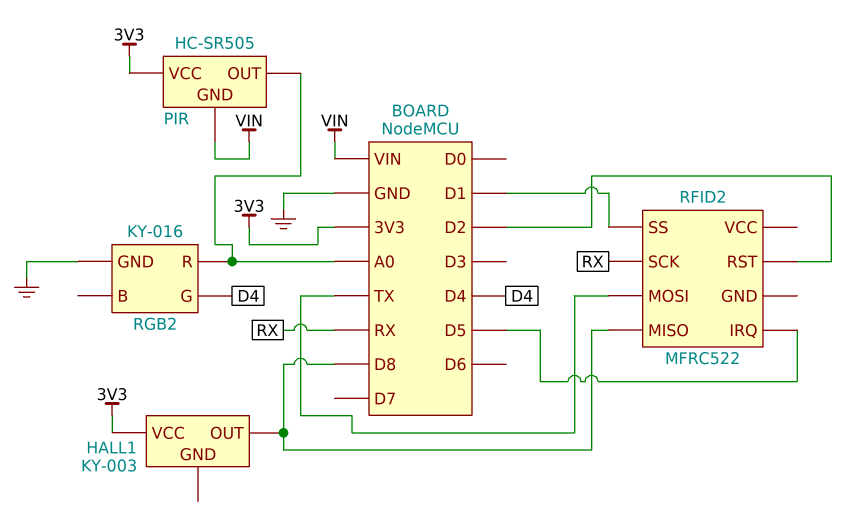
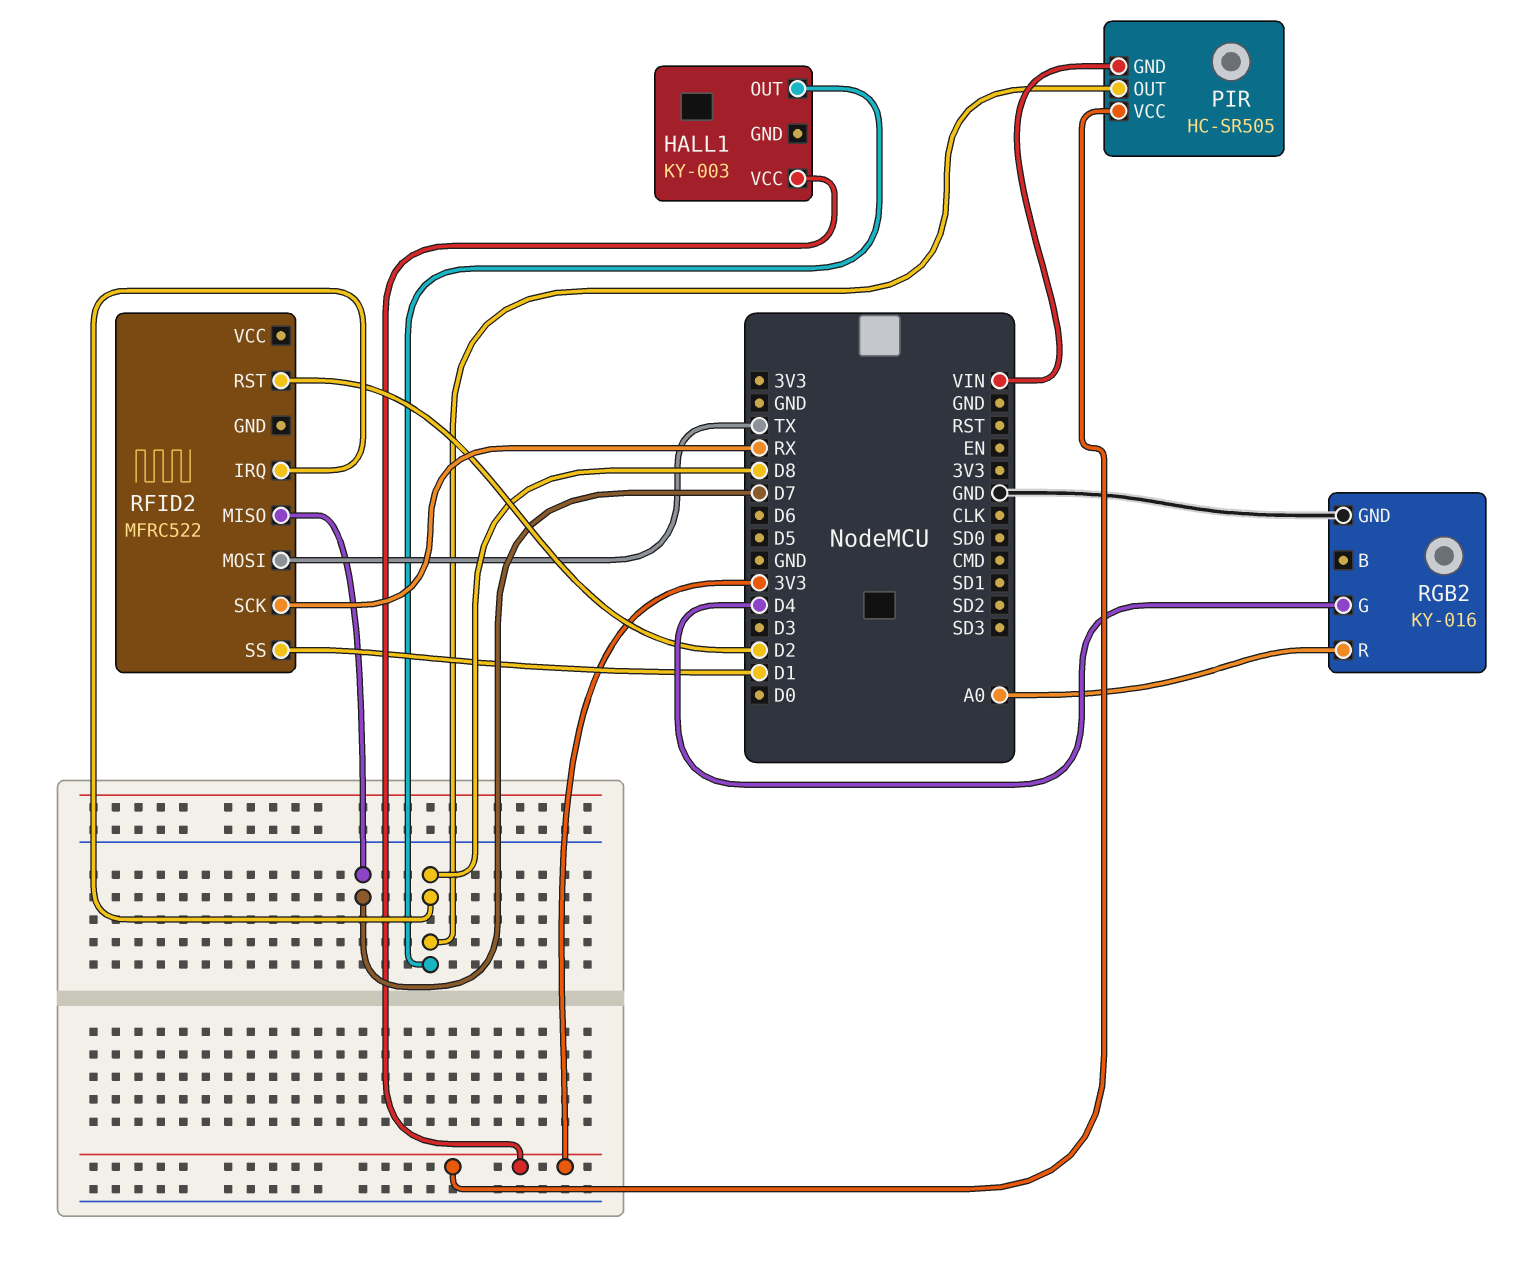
PIR pin OUT: A0 -> D8
RFID2 pin IRQ: D5 -> D8
RFID2 pin MISO: D8 -> D7

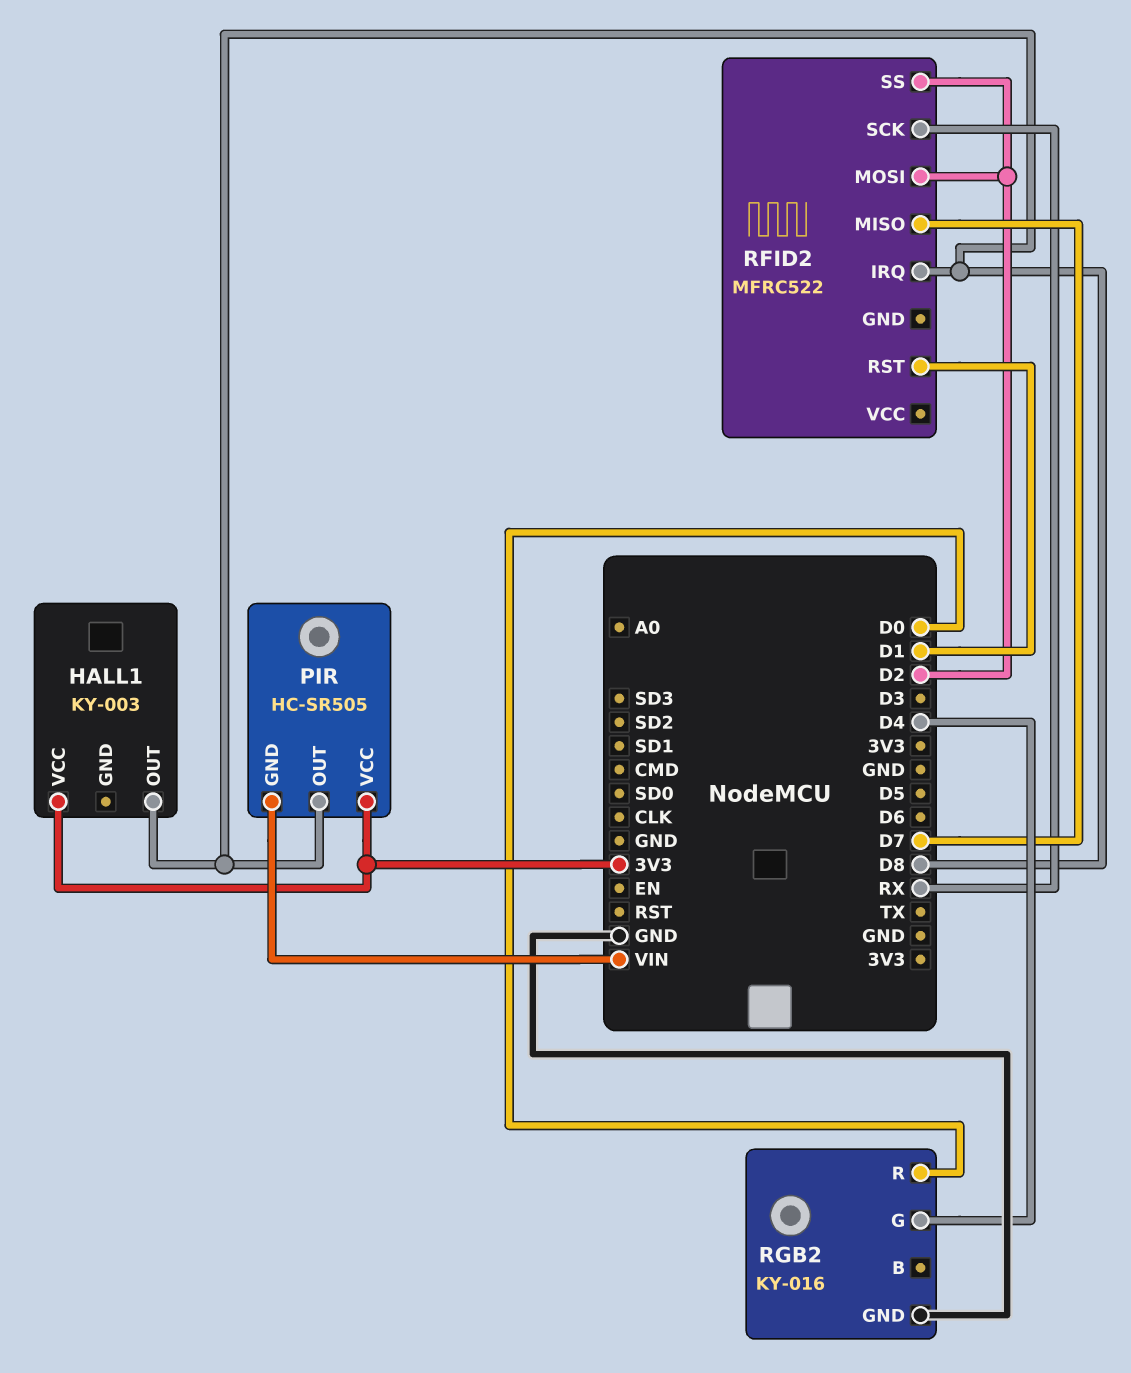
RFID2 pin MOSI: TX -> D2
RFID2 pin RST: D2 -> D1
RFID2 pin SS: D1 -> D2
RGB2 pin R: A0 -> D0

